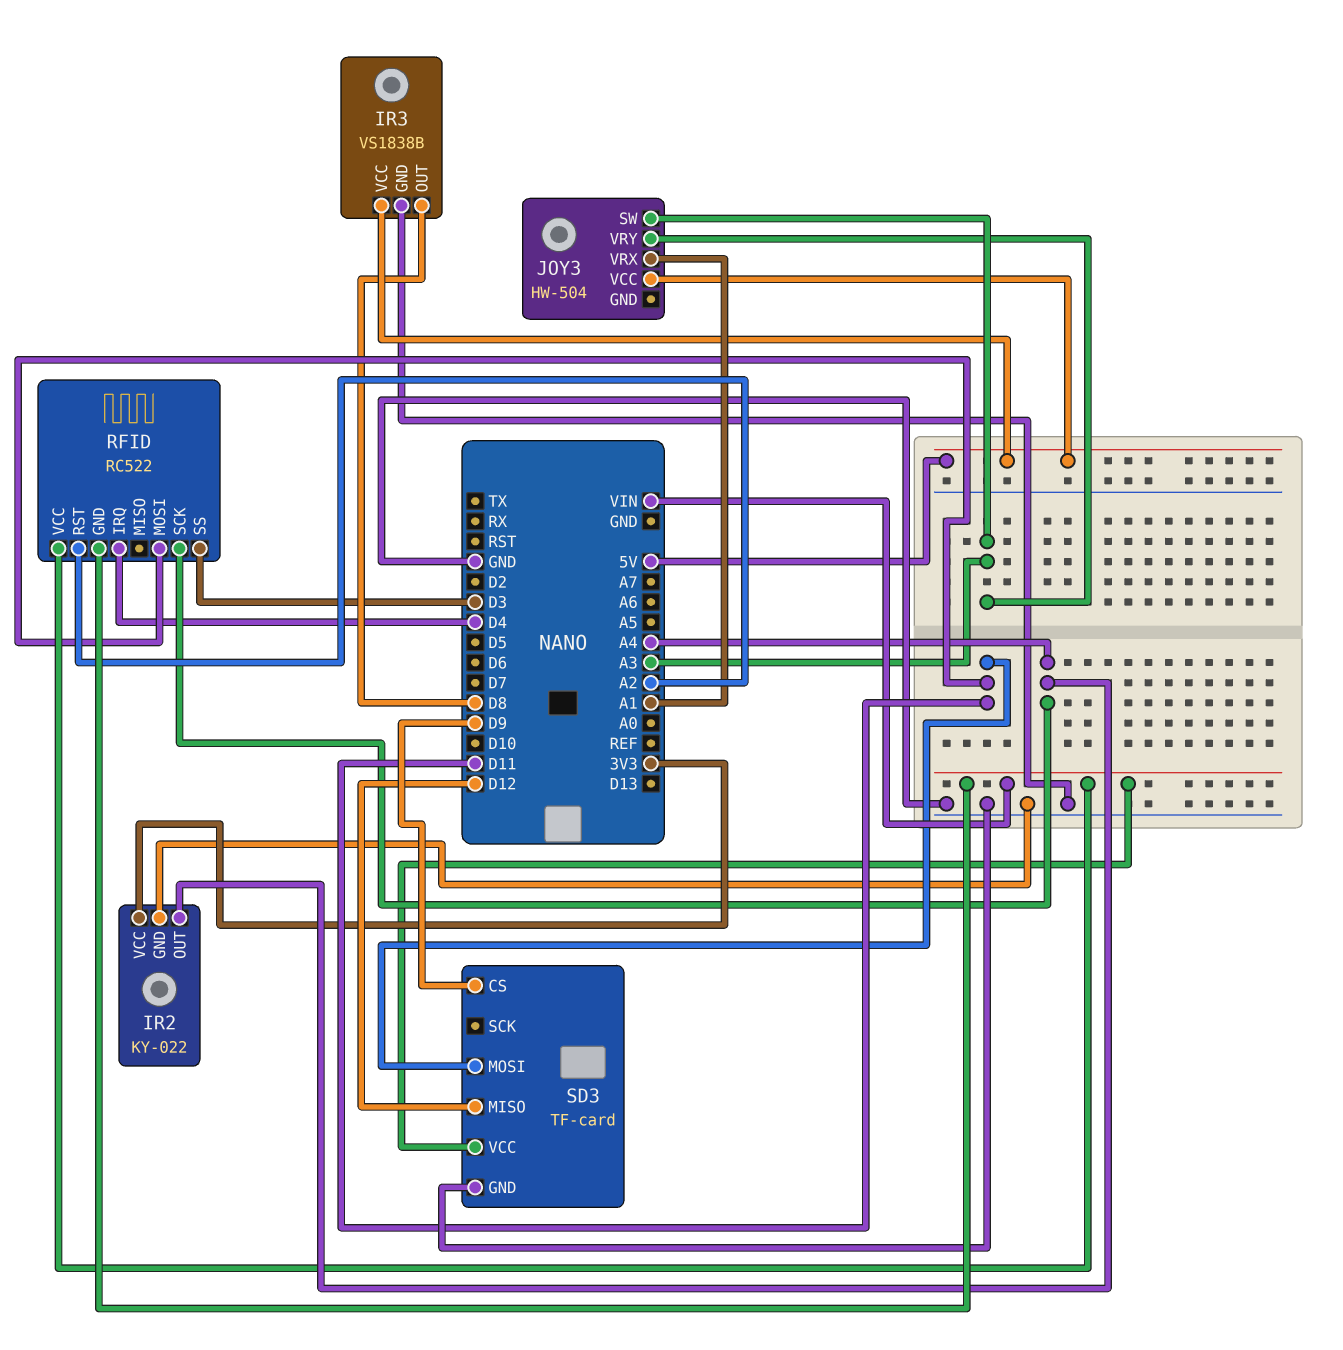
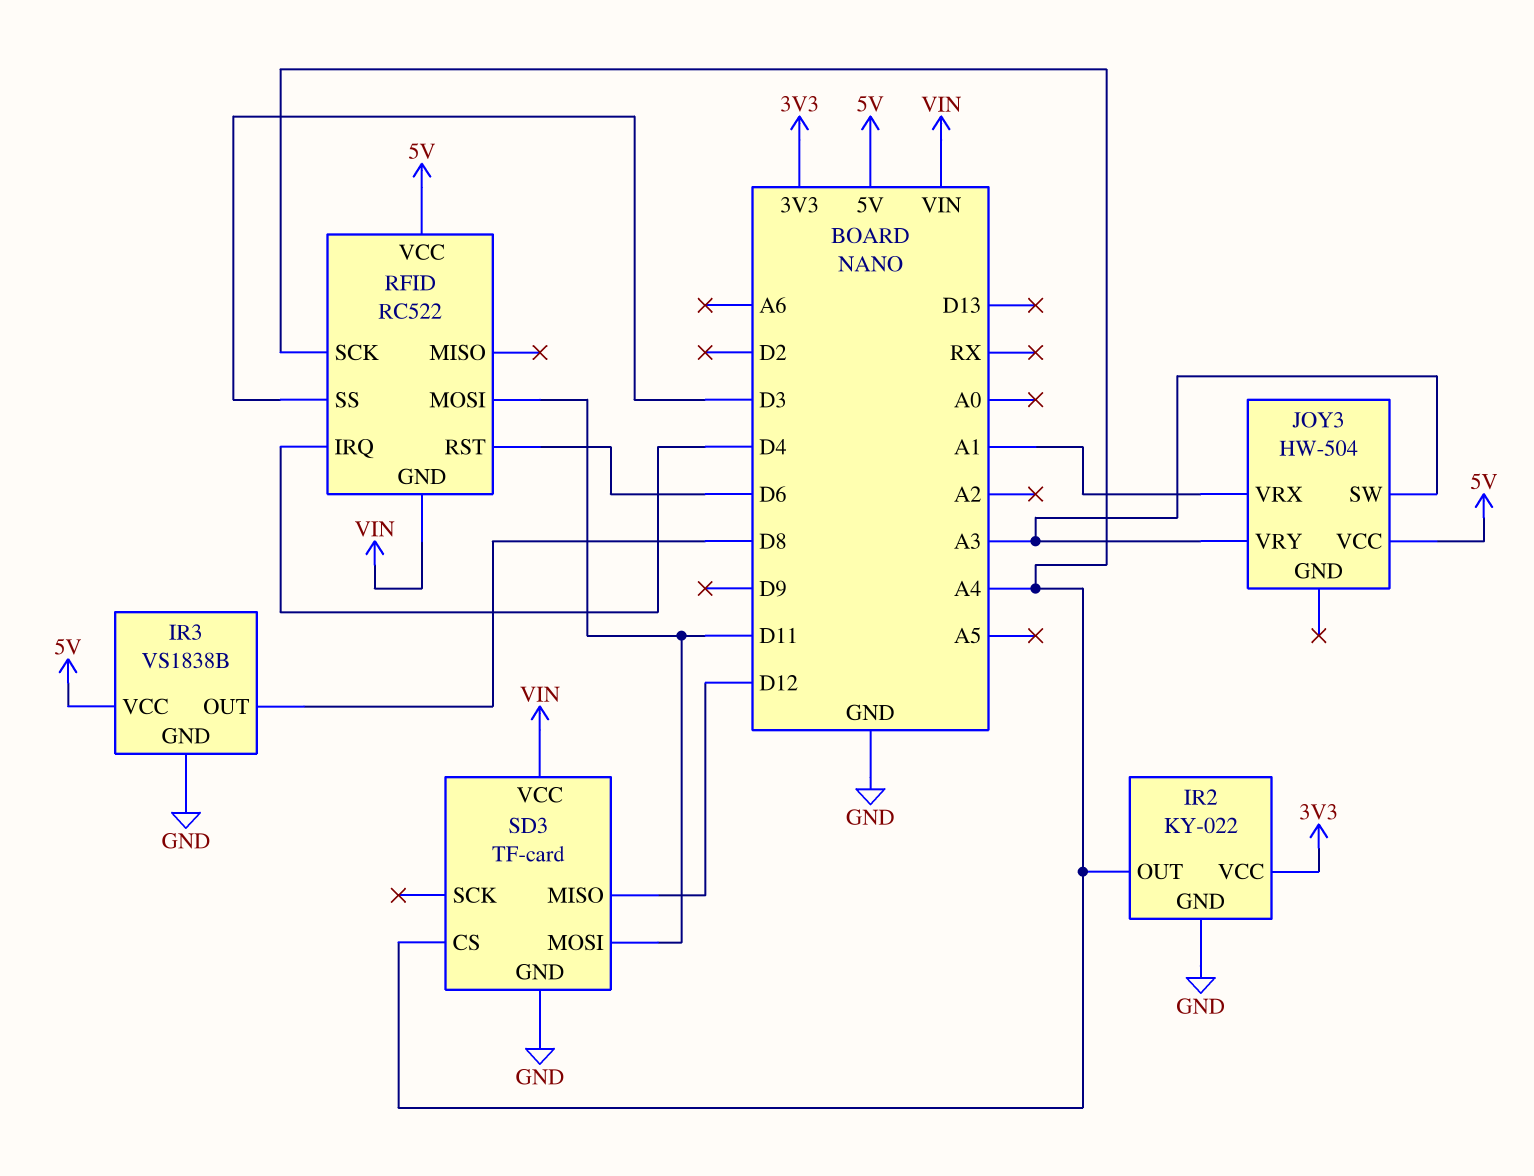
RFID pin RST: A2 -> D6
RFID pin VCC: VIN -> 5V
SD3 pin CS: D9 -> A4

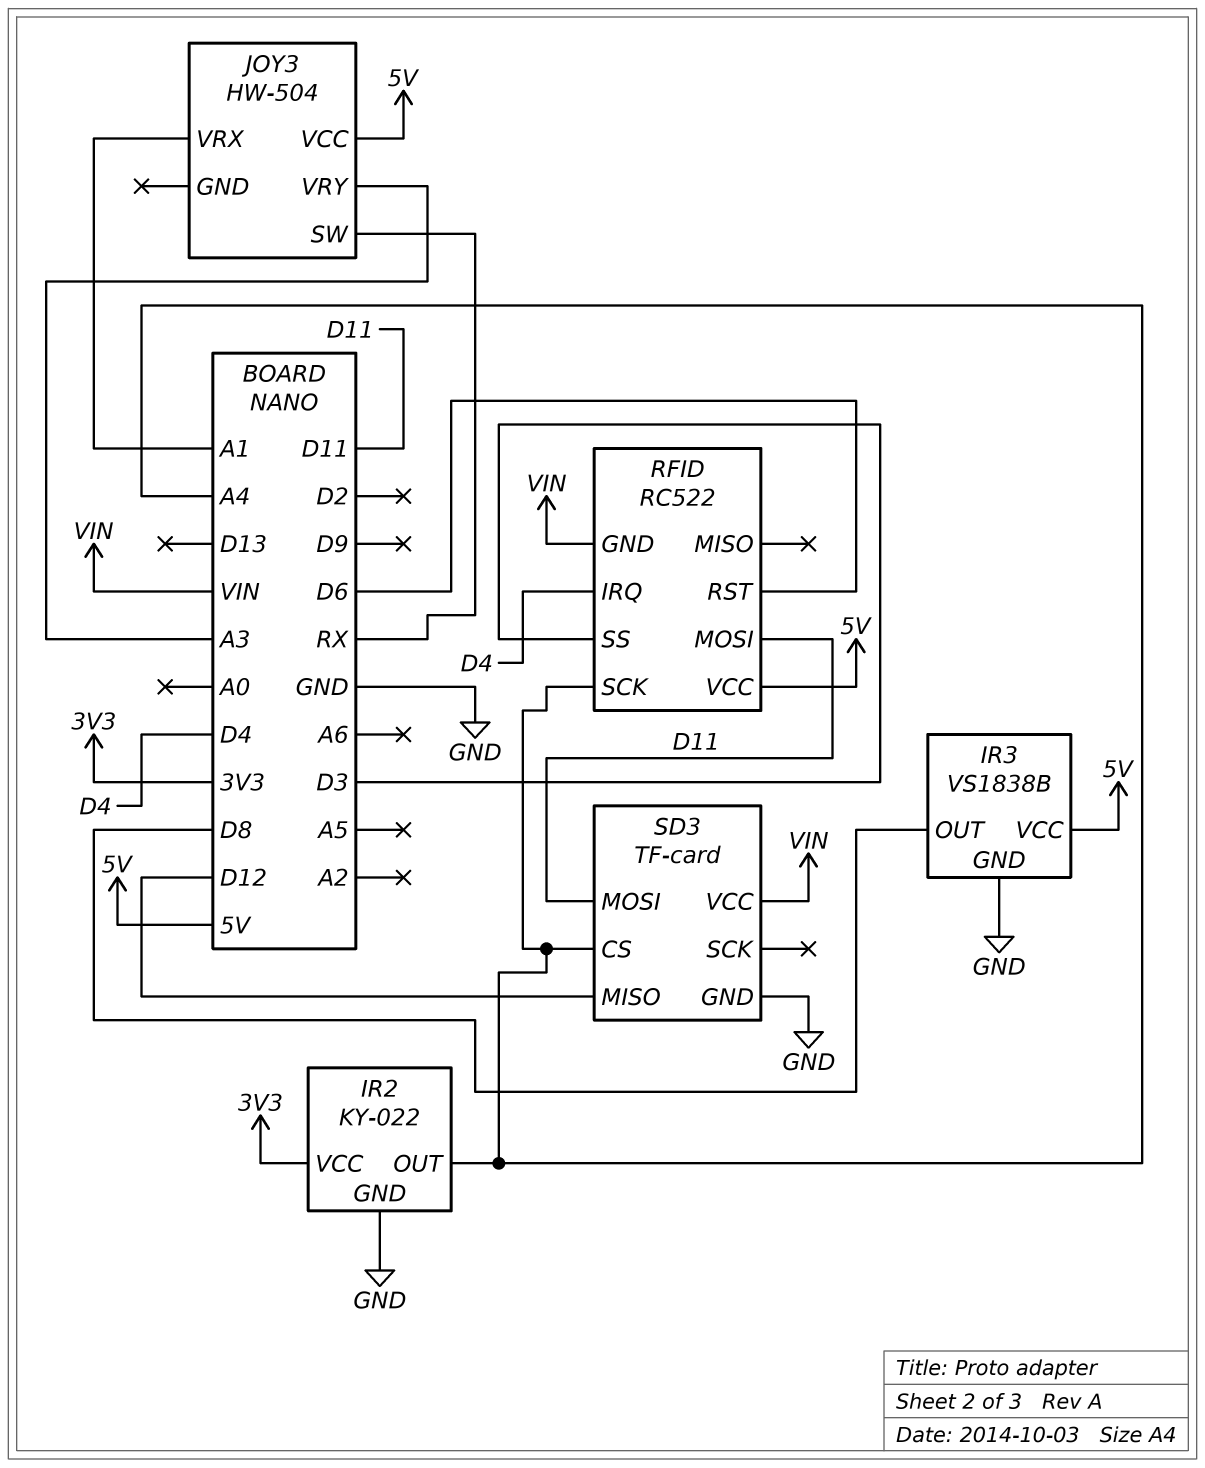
JOY3 pin SW: A3 -> RX

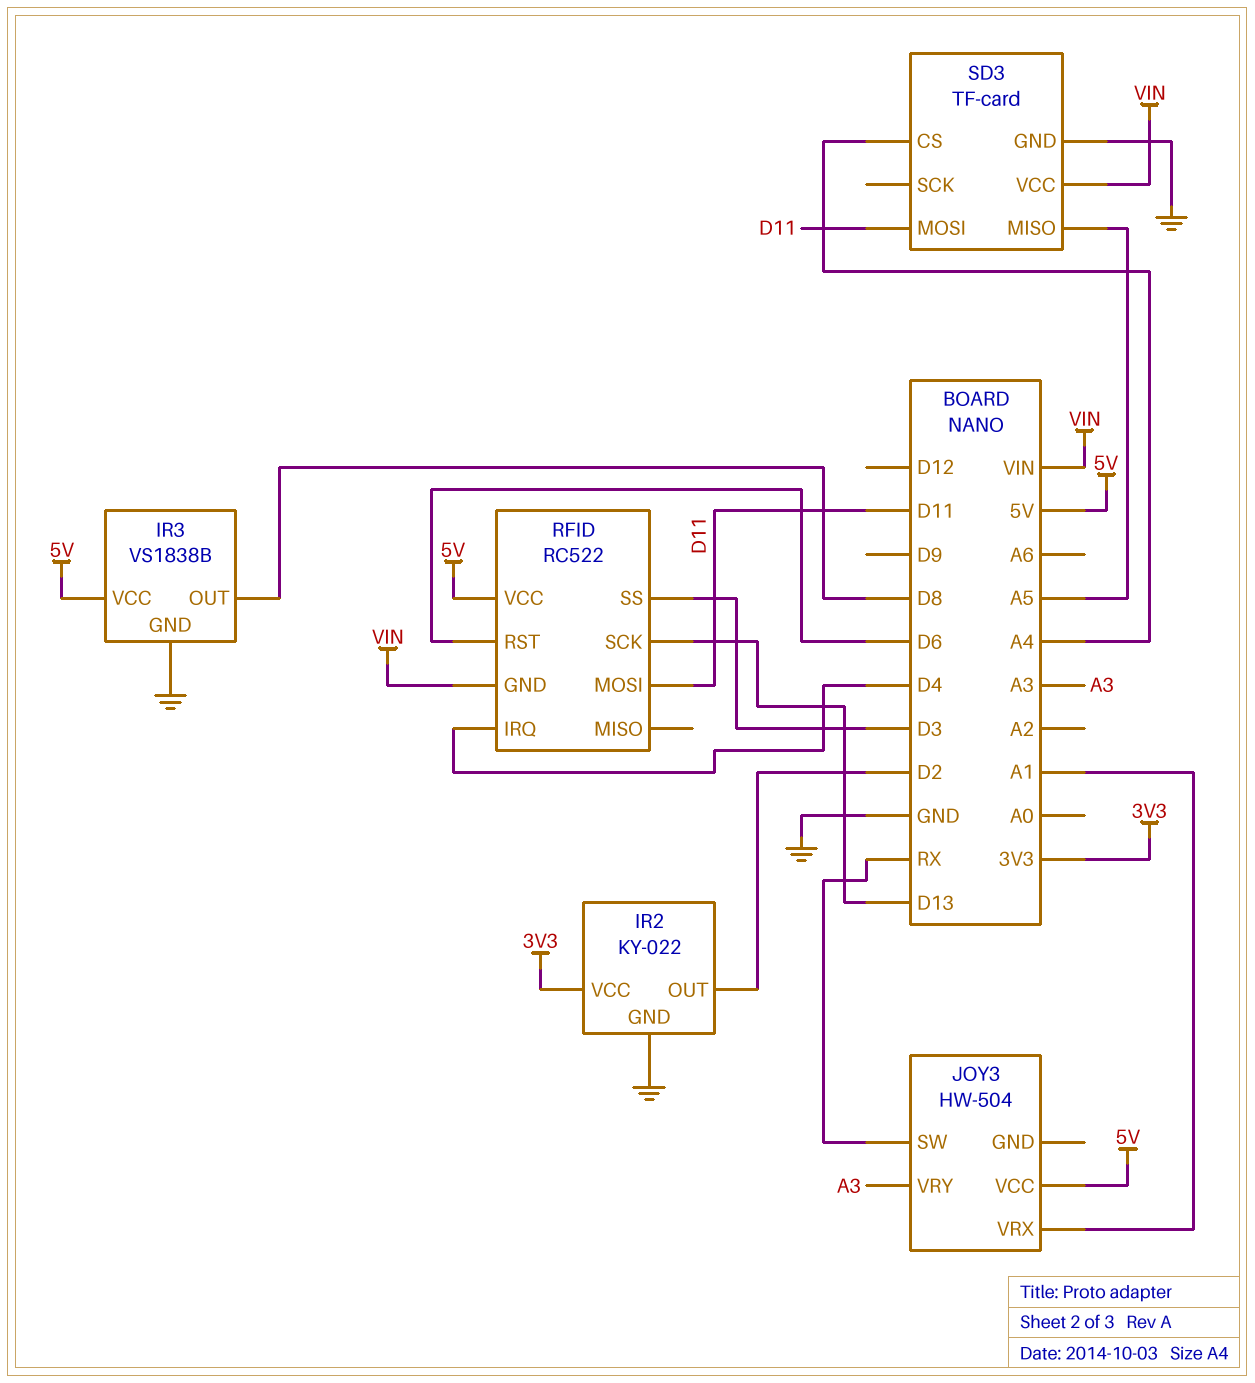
IR2 pin OUT: A4 -> D2
RFID pin SCK: A4 -> D13
SD3 pin MISO: D12 -> A5

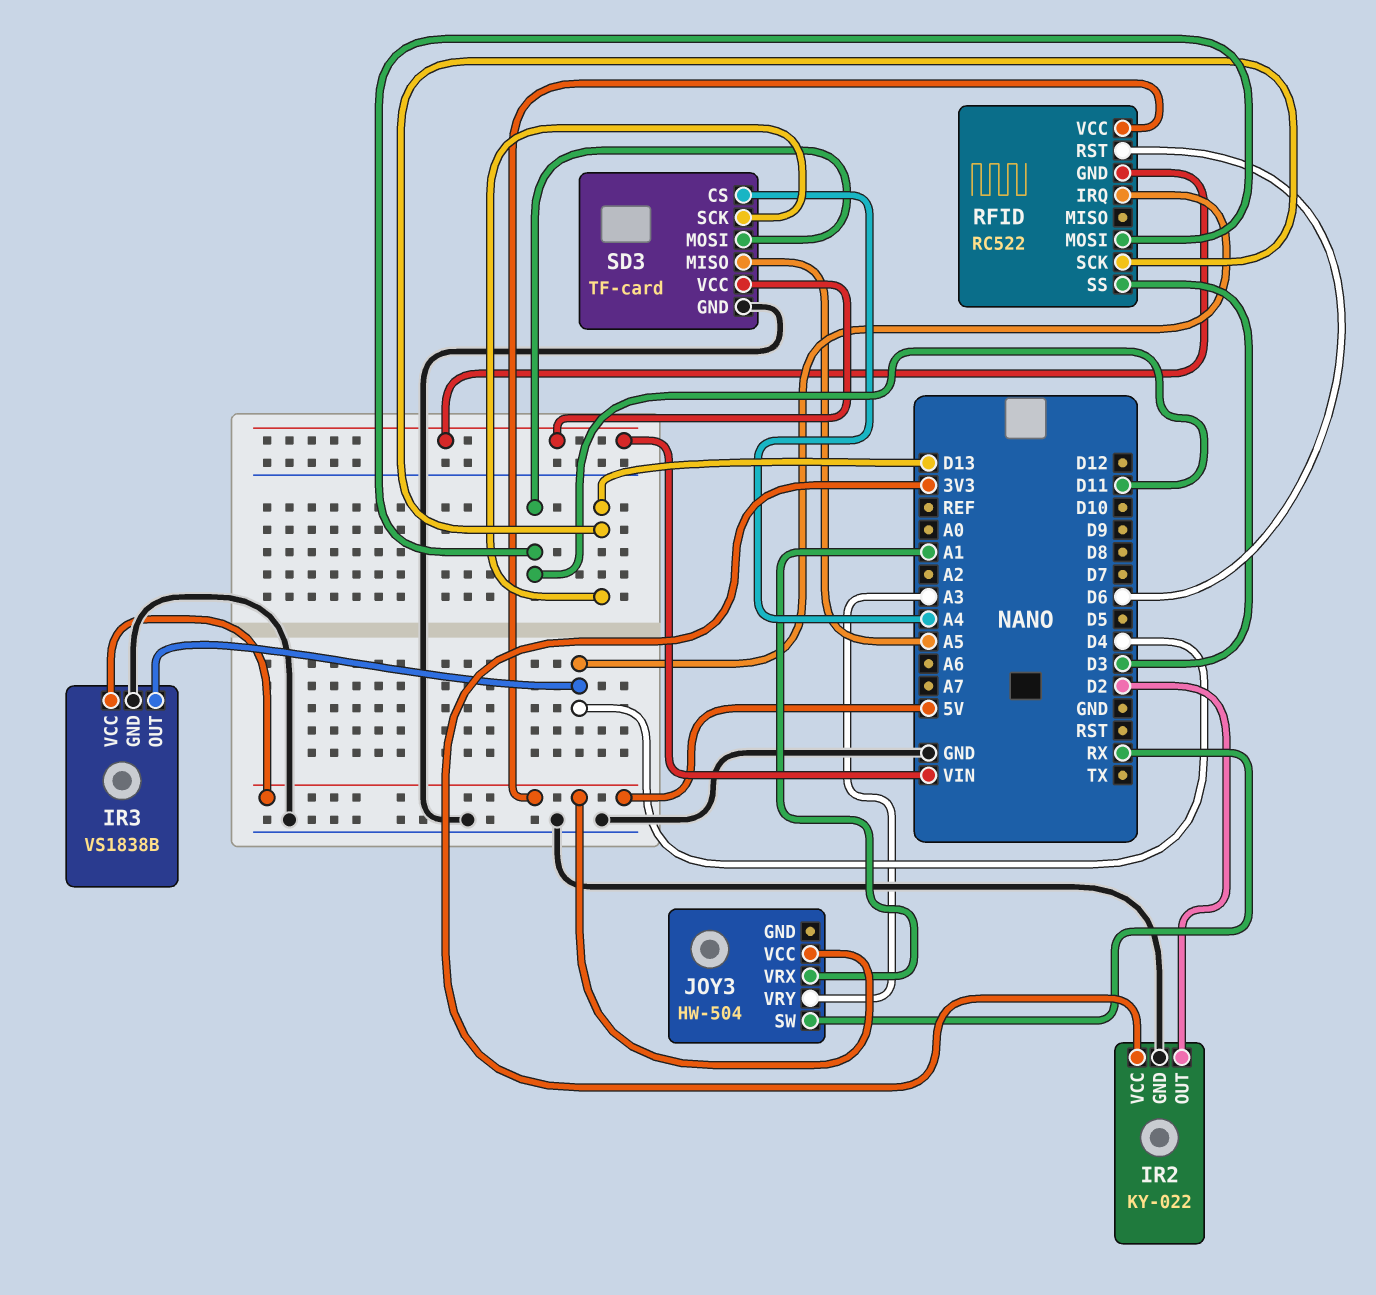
IR3 pin OUT: D8 -> D4
SD3 pin SCK: none -> D13

